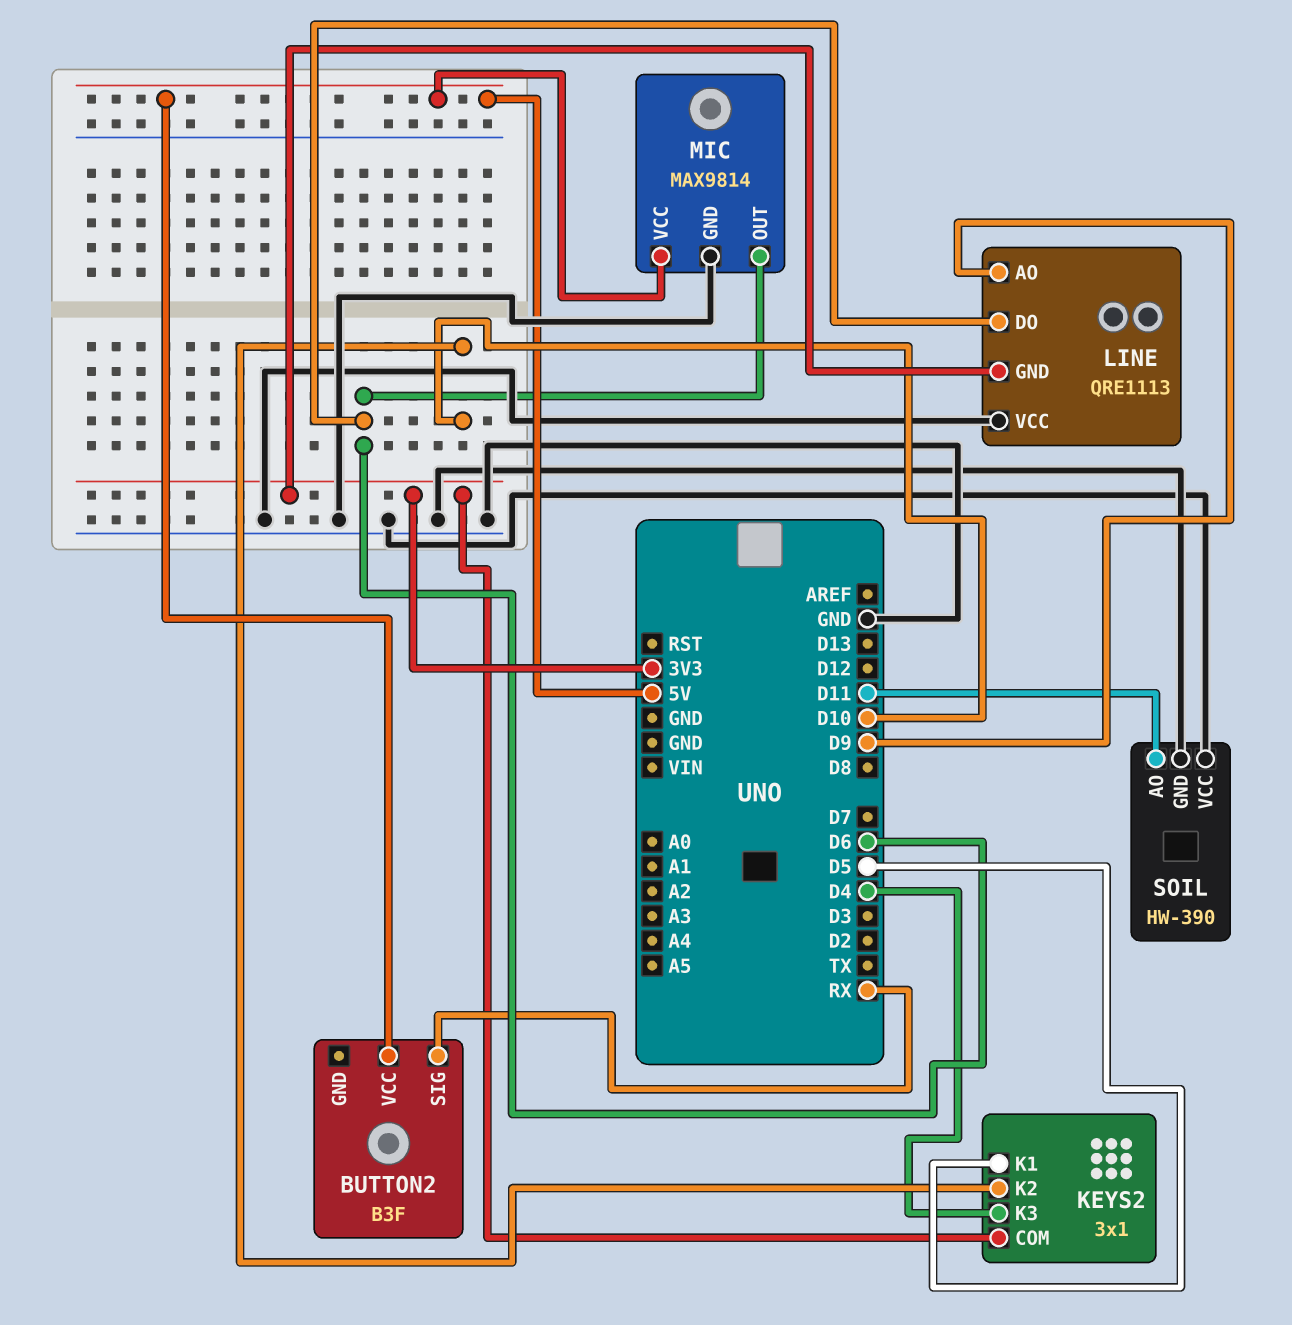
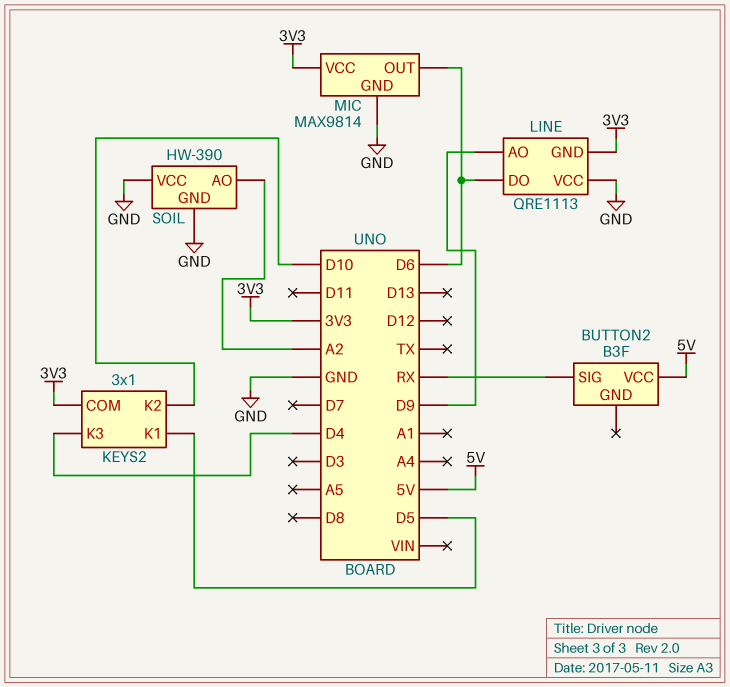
MIC pin VCC: 5V -> 3V3
SOIL pin AO: D11 -> A2

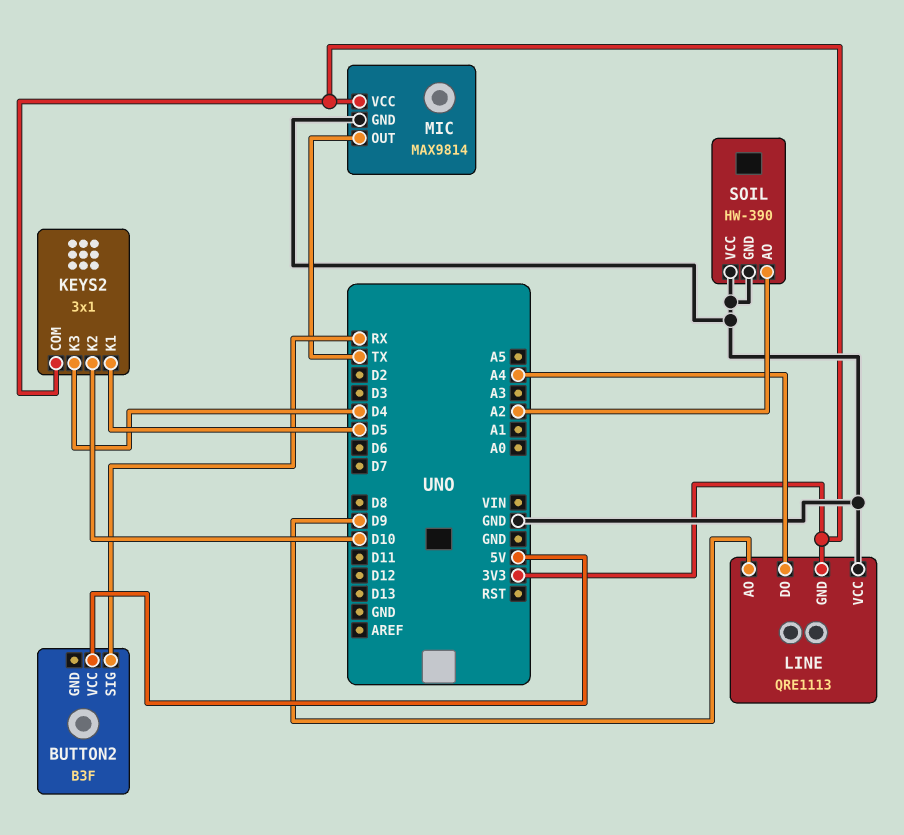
LINE pin DO: D6 -> A4
MIC pin OUT: D6 -> TX

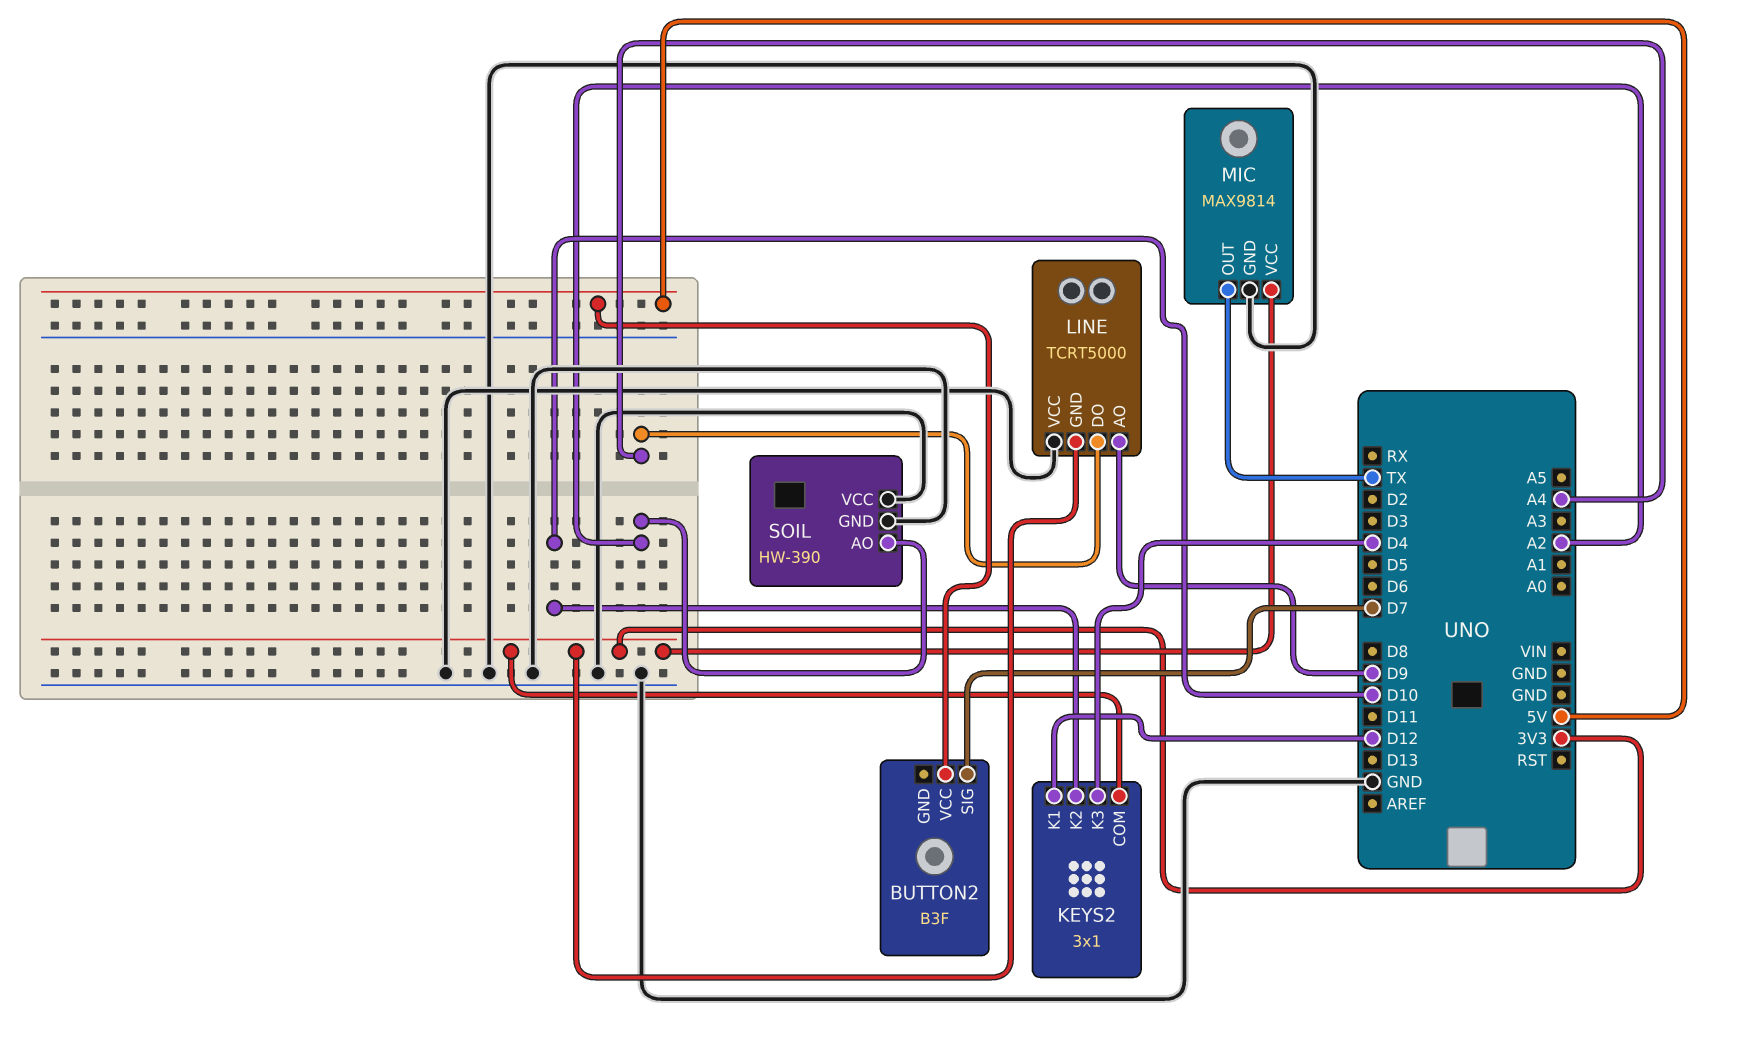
BUTTON2 pin SIG: RX -> D7
KEYS2 pin K1: D5 -> D12
LINE: QRE1113 -> TCRT5000

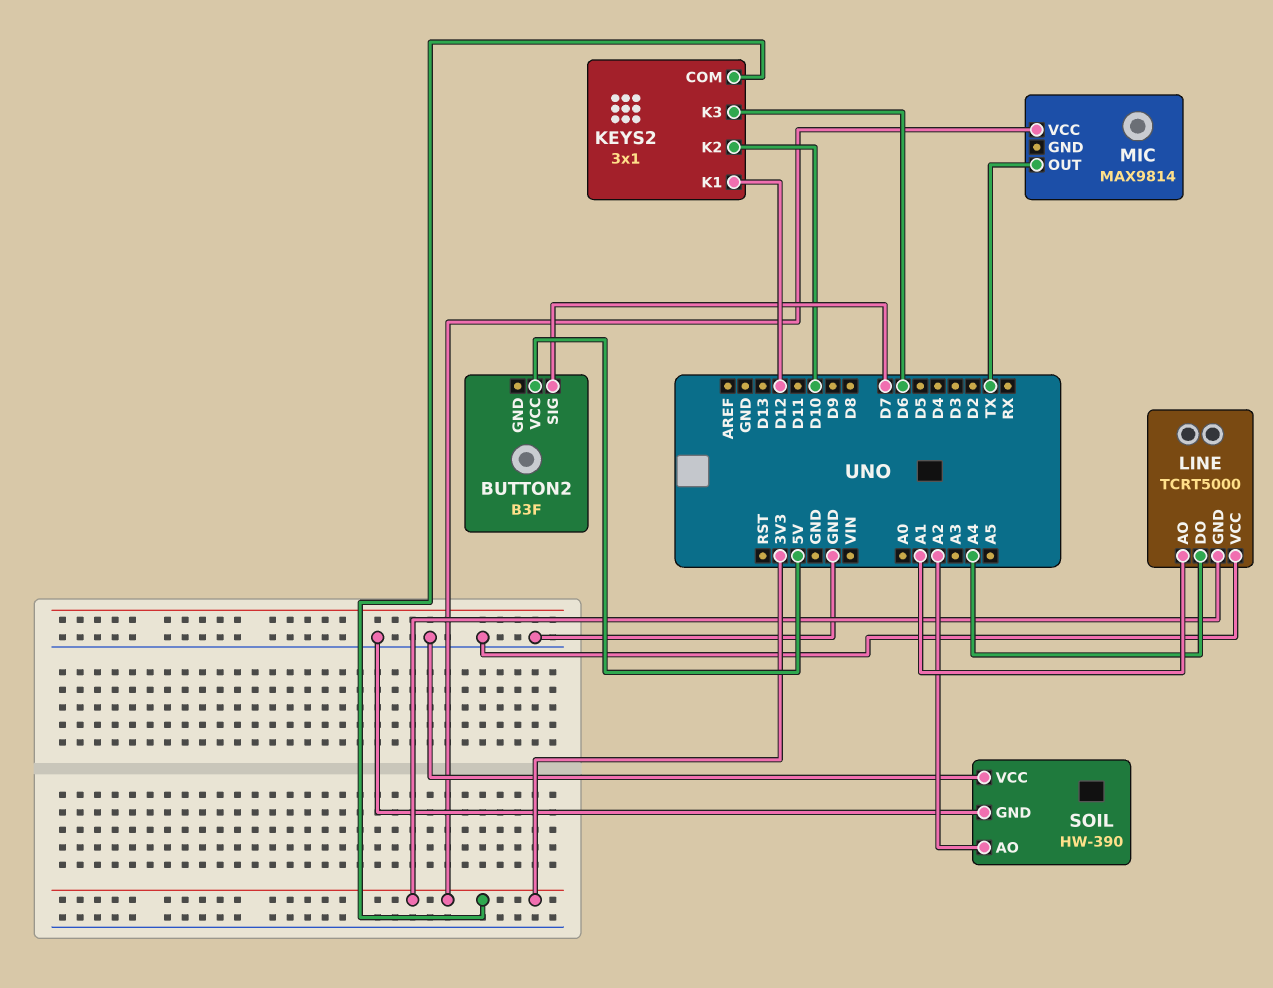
KEYS2 pin K3: D4 -> D6
LINE pin AO: D9 -> A1
MIC pin GND: GND -> none

